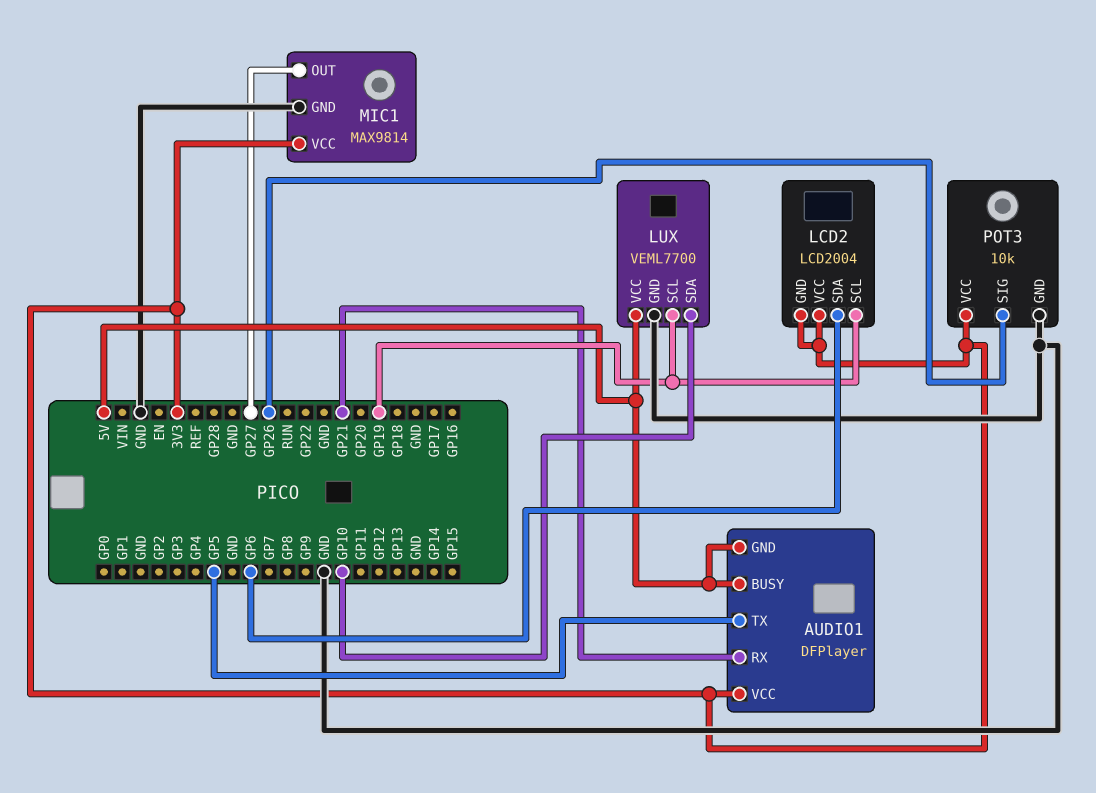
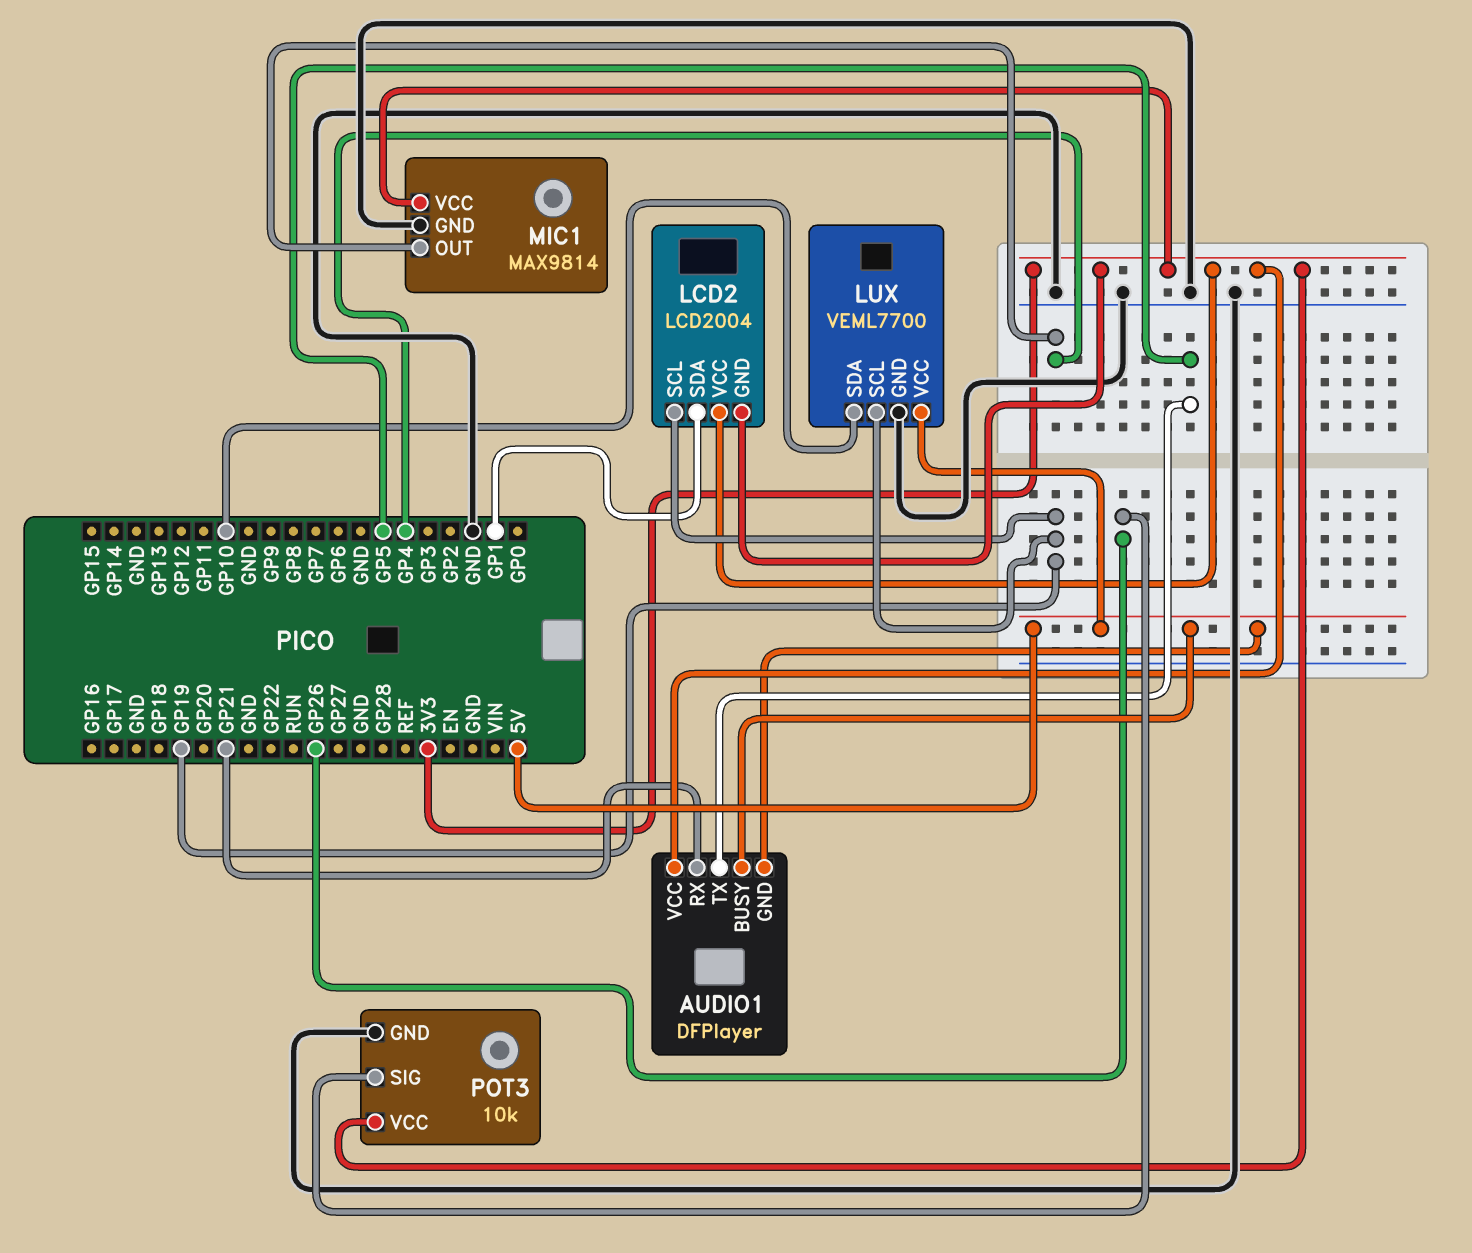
LCD2 pin SDA: GP6 -> GP1
MIC1 pin OUT: GP27 -> GP4

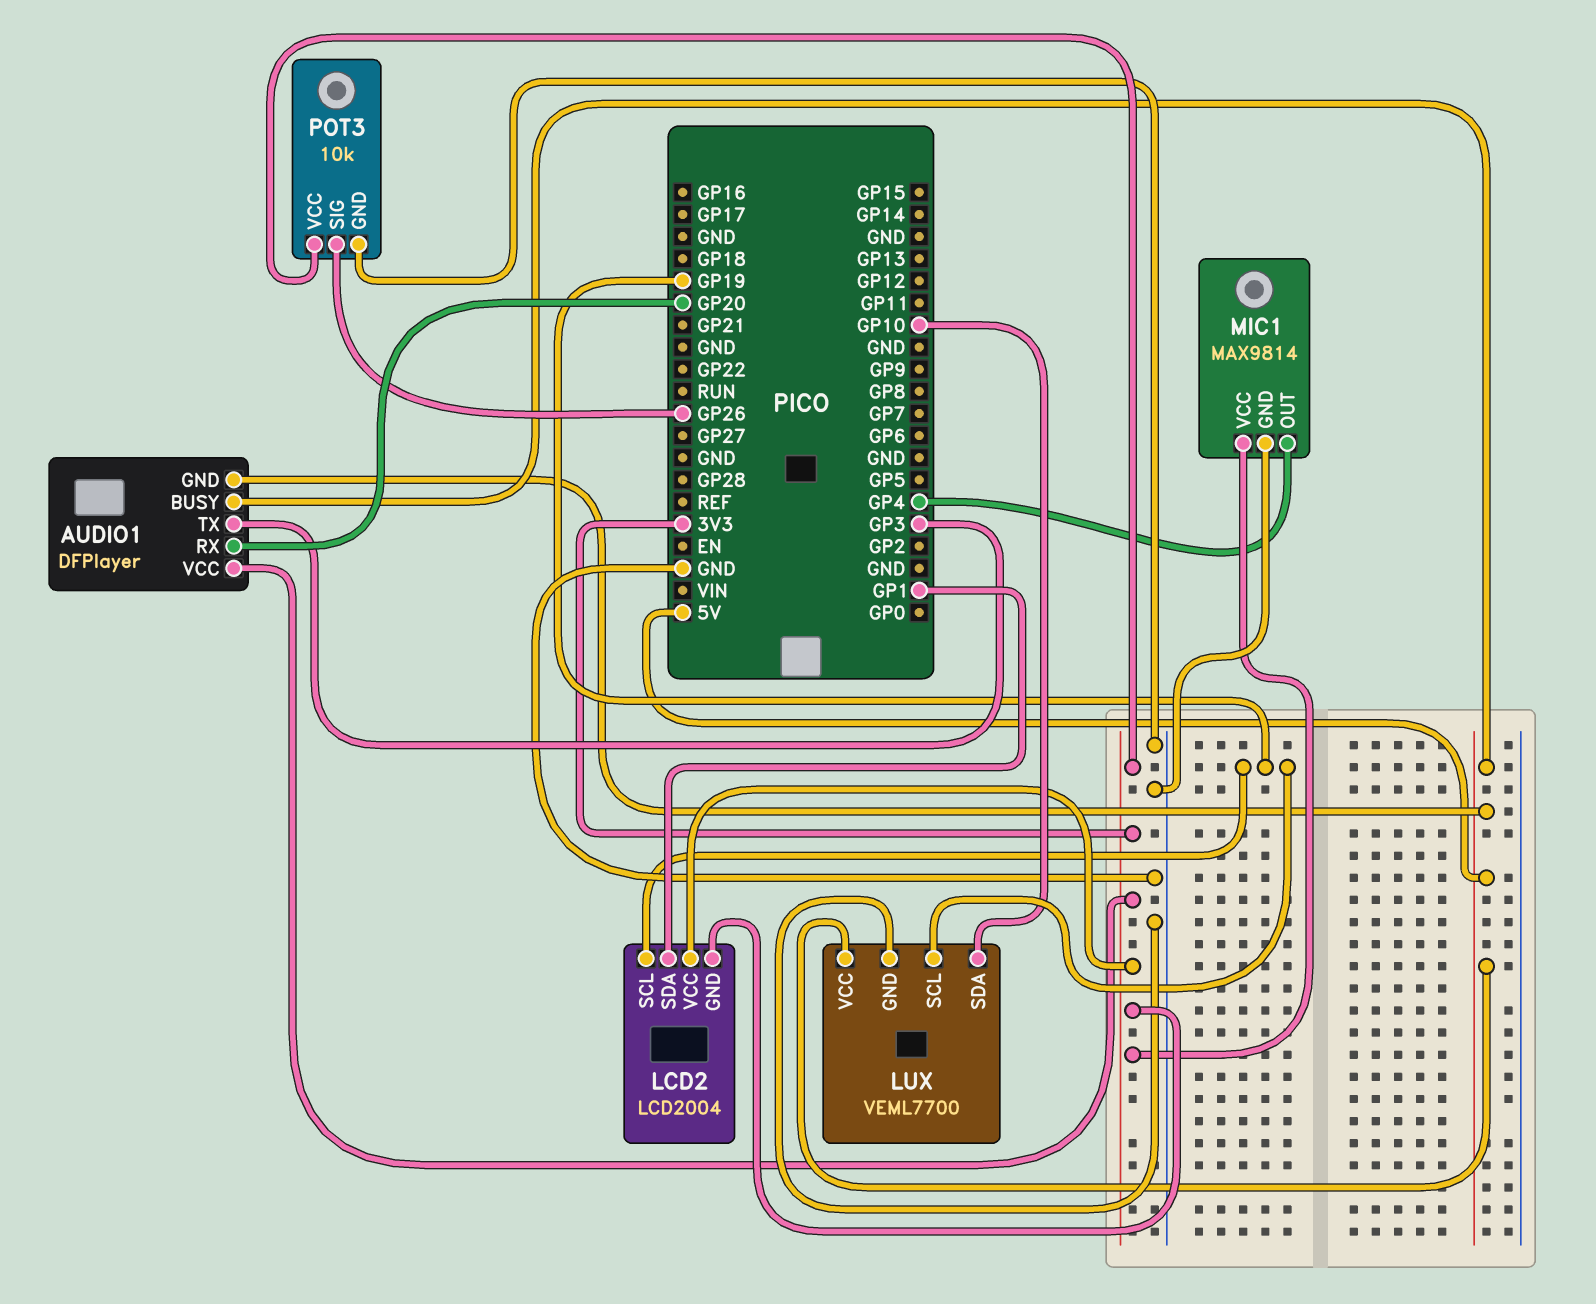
AUDIO1 pin RX: GP21 -> GP20
AUDIO1 pin TX: GP5 -> GP3

